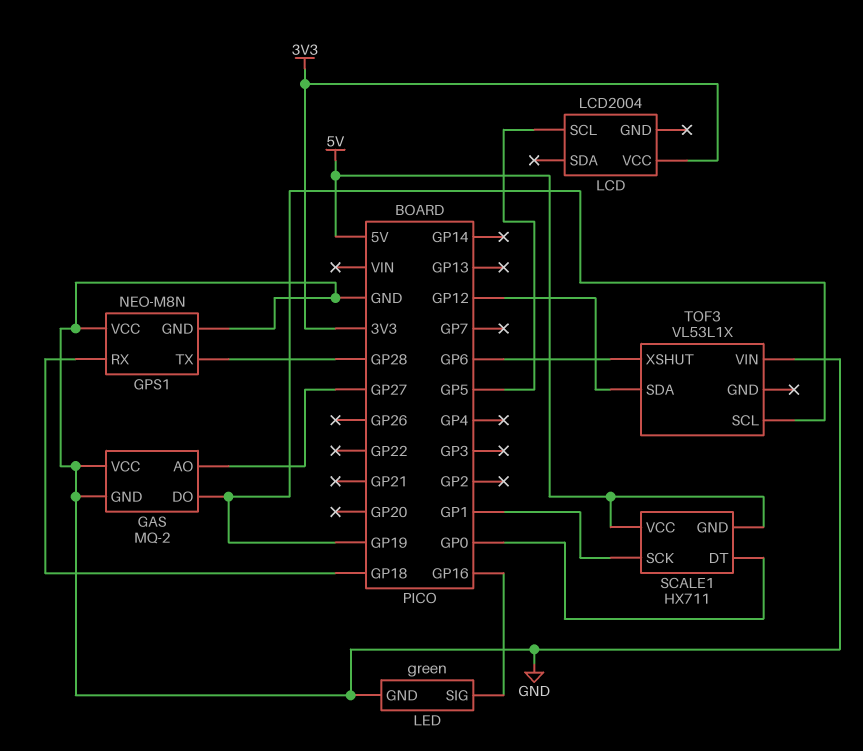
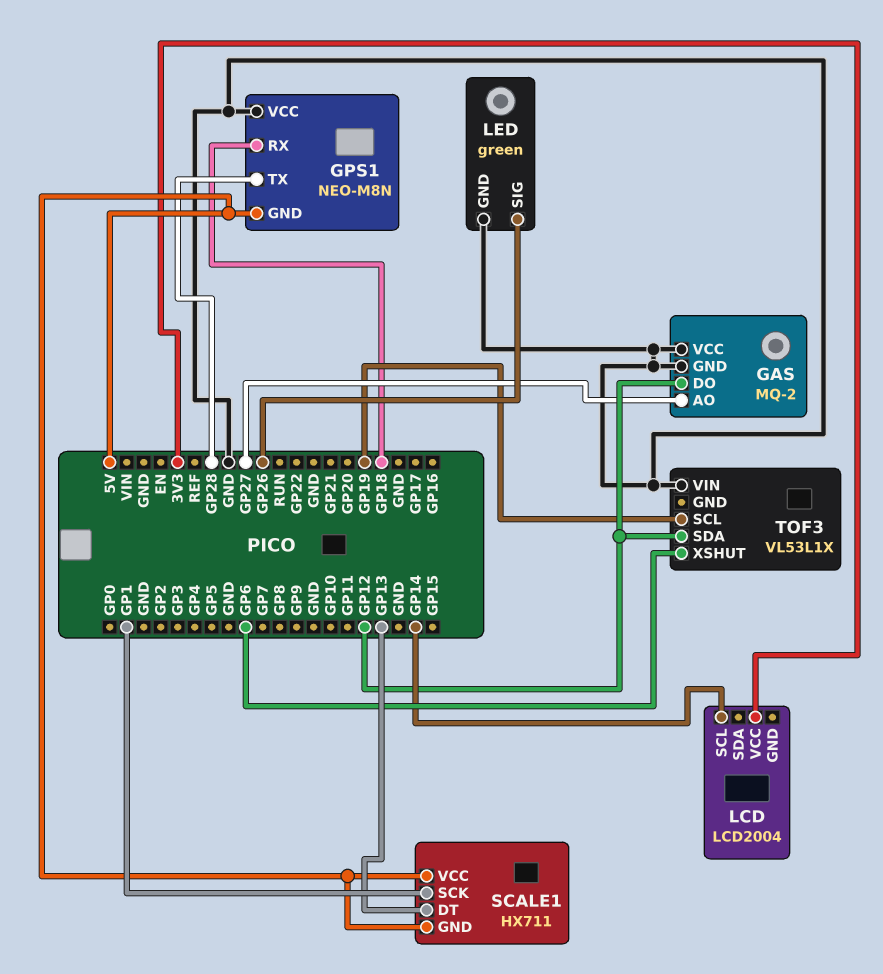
GAS pin DO: GP19 -> GP12
GPS1 pin GND: GND -> 5V
LCD pin SCL: GP5 -> GP14
LED pin SIG: GP16 -> GP26
SCALE1 pin DT: GP0 -> GP13

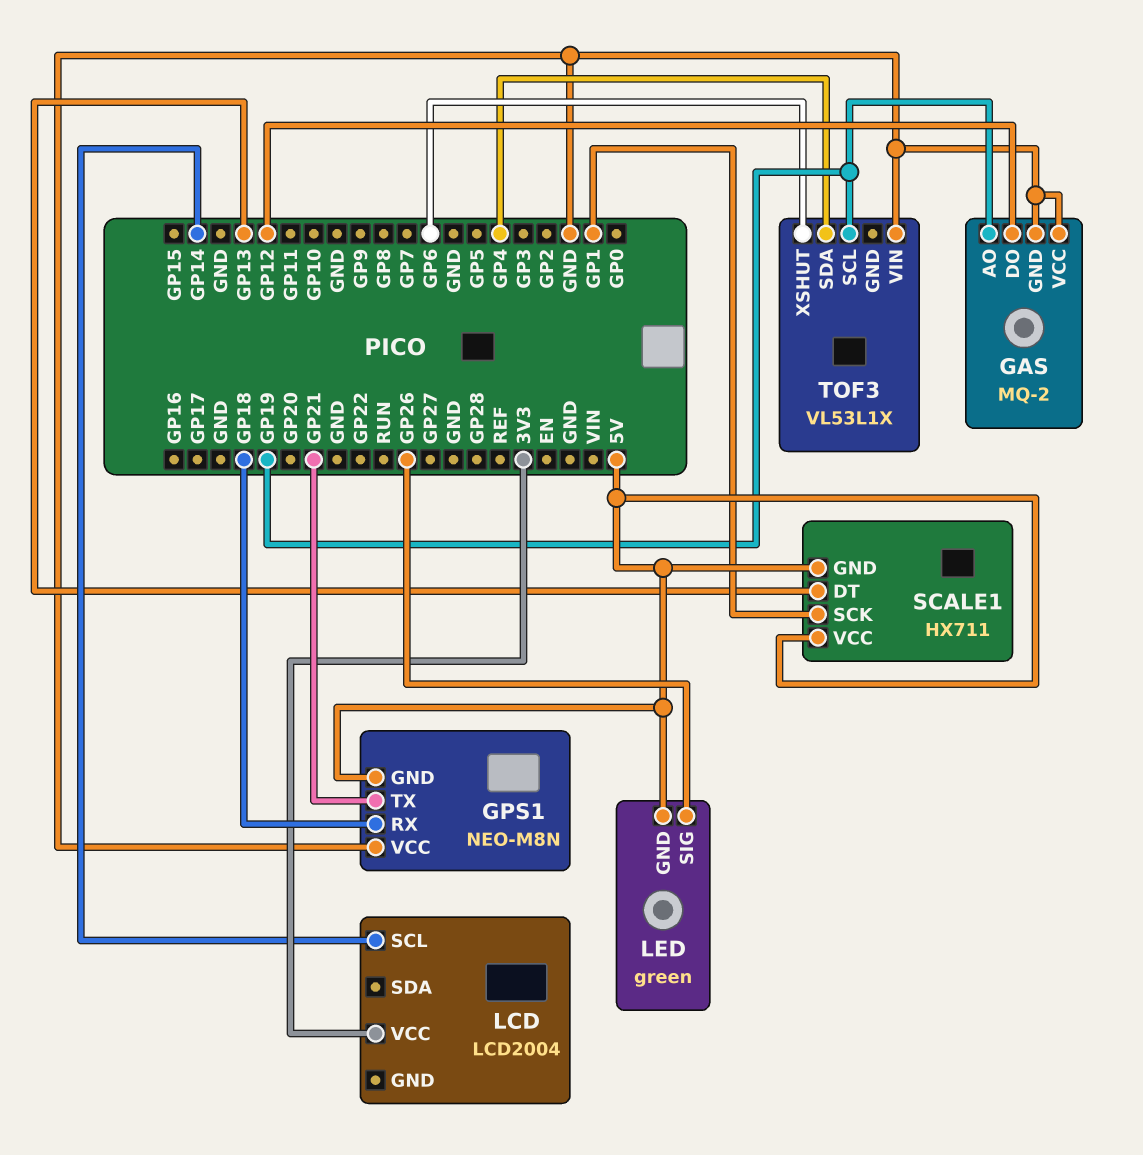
GAS pin AO: GP27 -> GP19
GPS1 pin TX: GP28 -> GP21
LED pin GND: GND -> 5V
TOF3 pin SDA: GP12 -> GP4

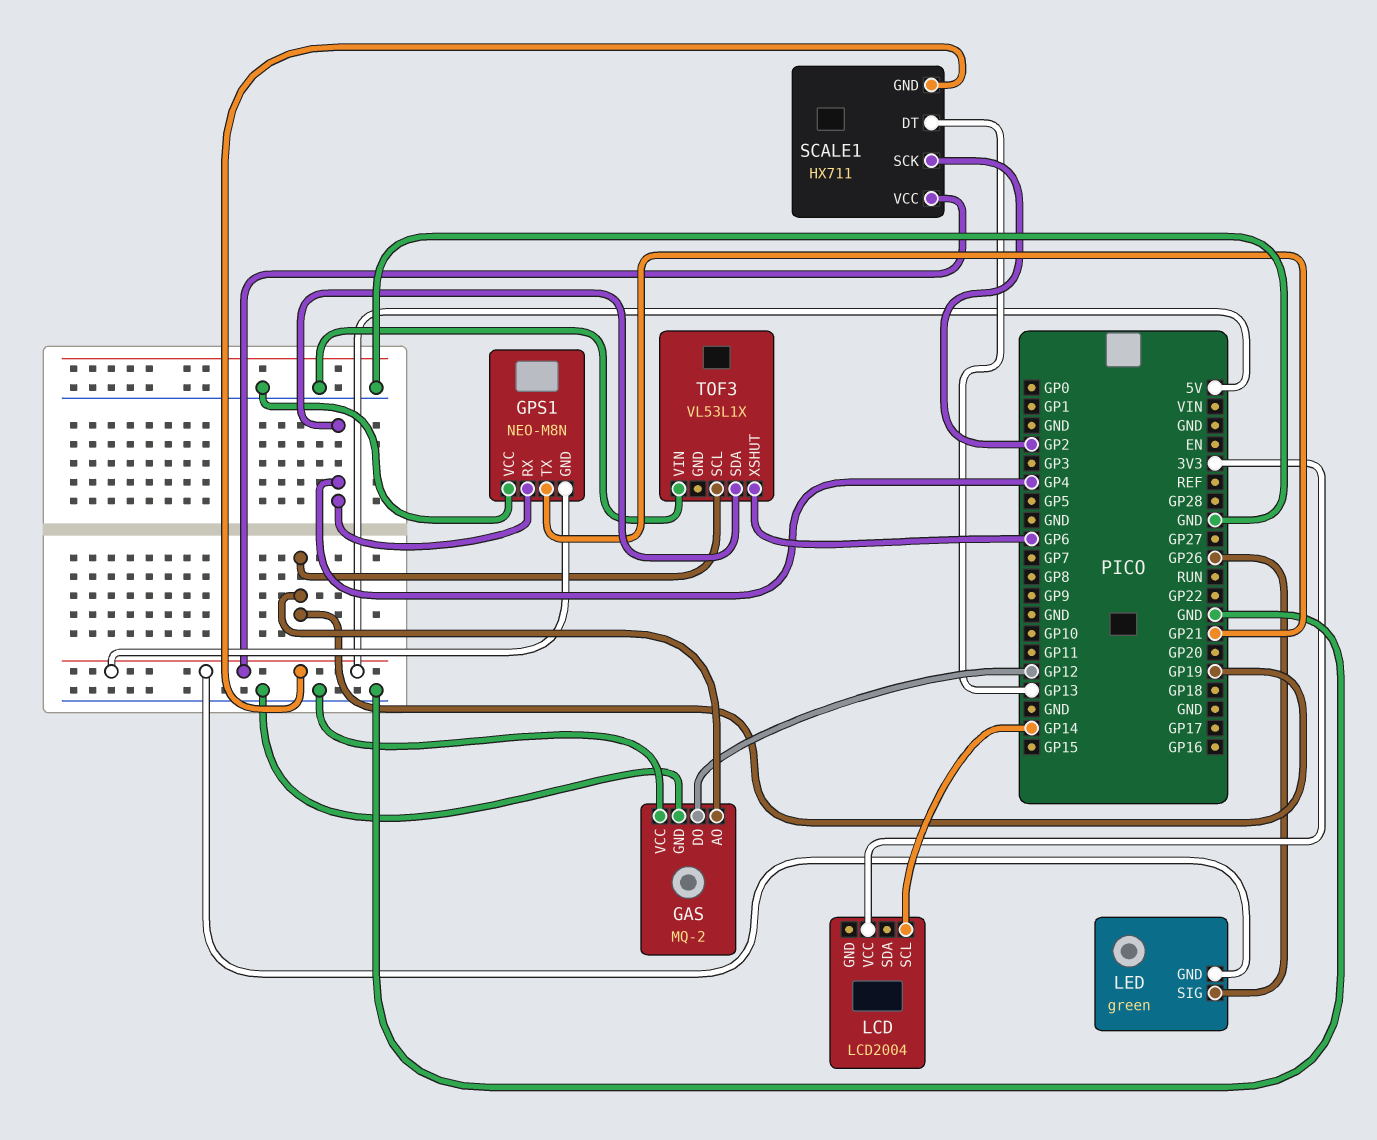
GPS1 pin RX: GP18 -> GP4
SCALE1 pin SCK: GP1 -> GP2

